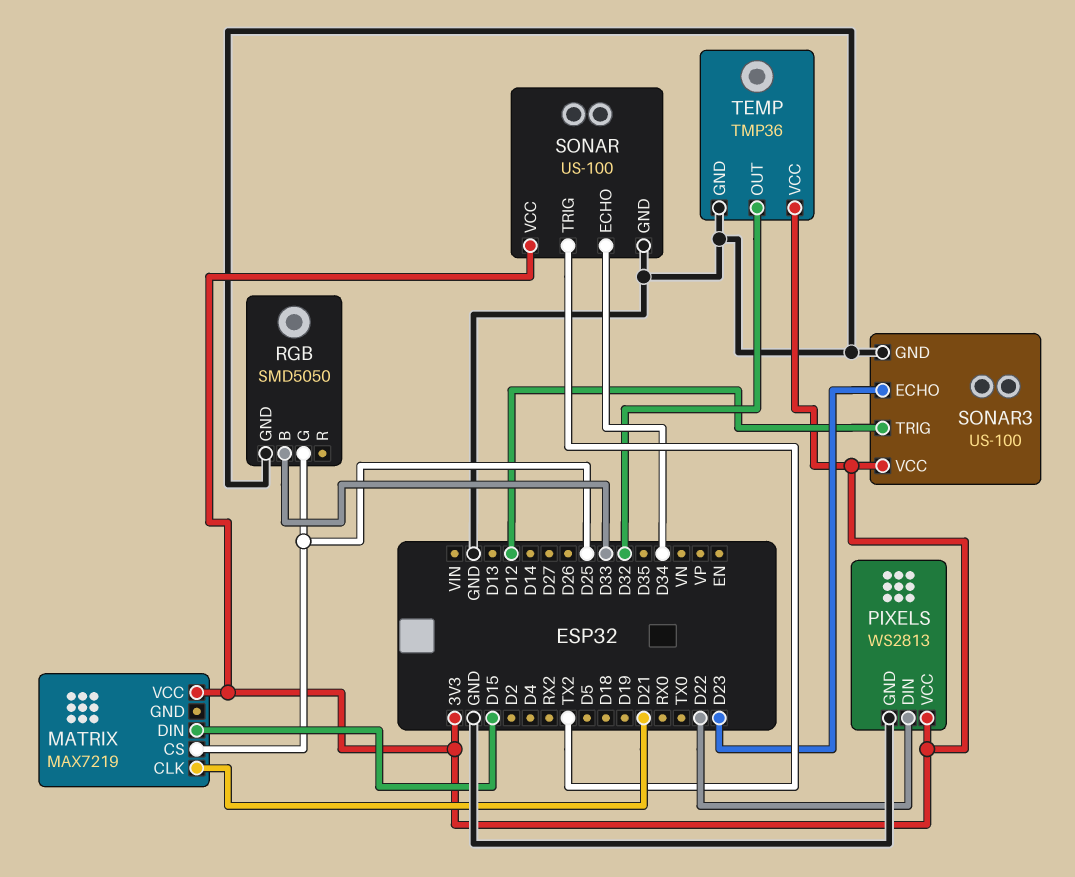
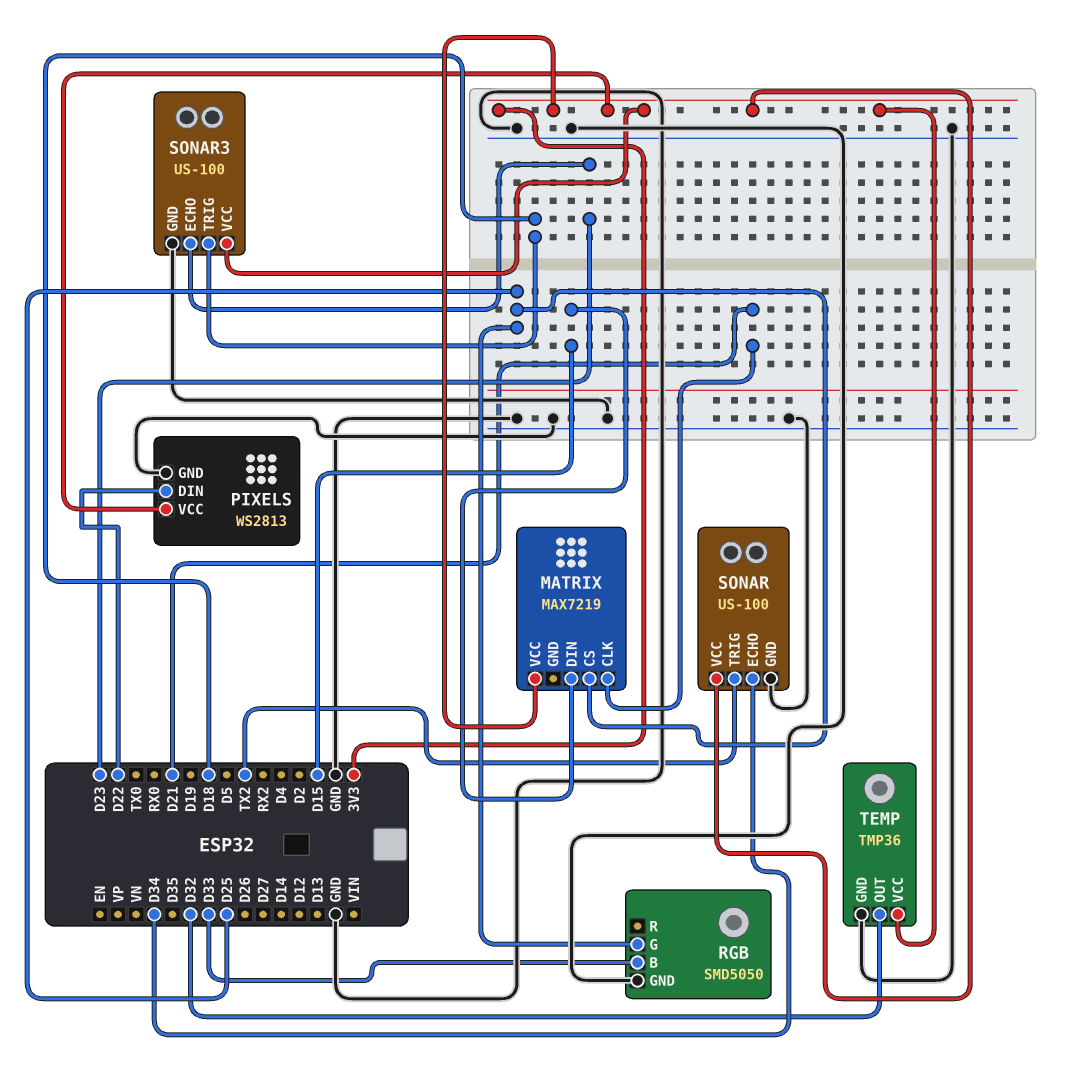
SONAR3 pin TRIG: D12 -> D18

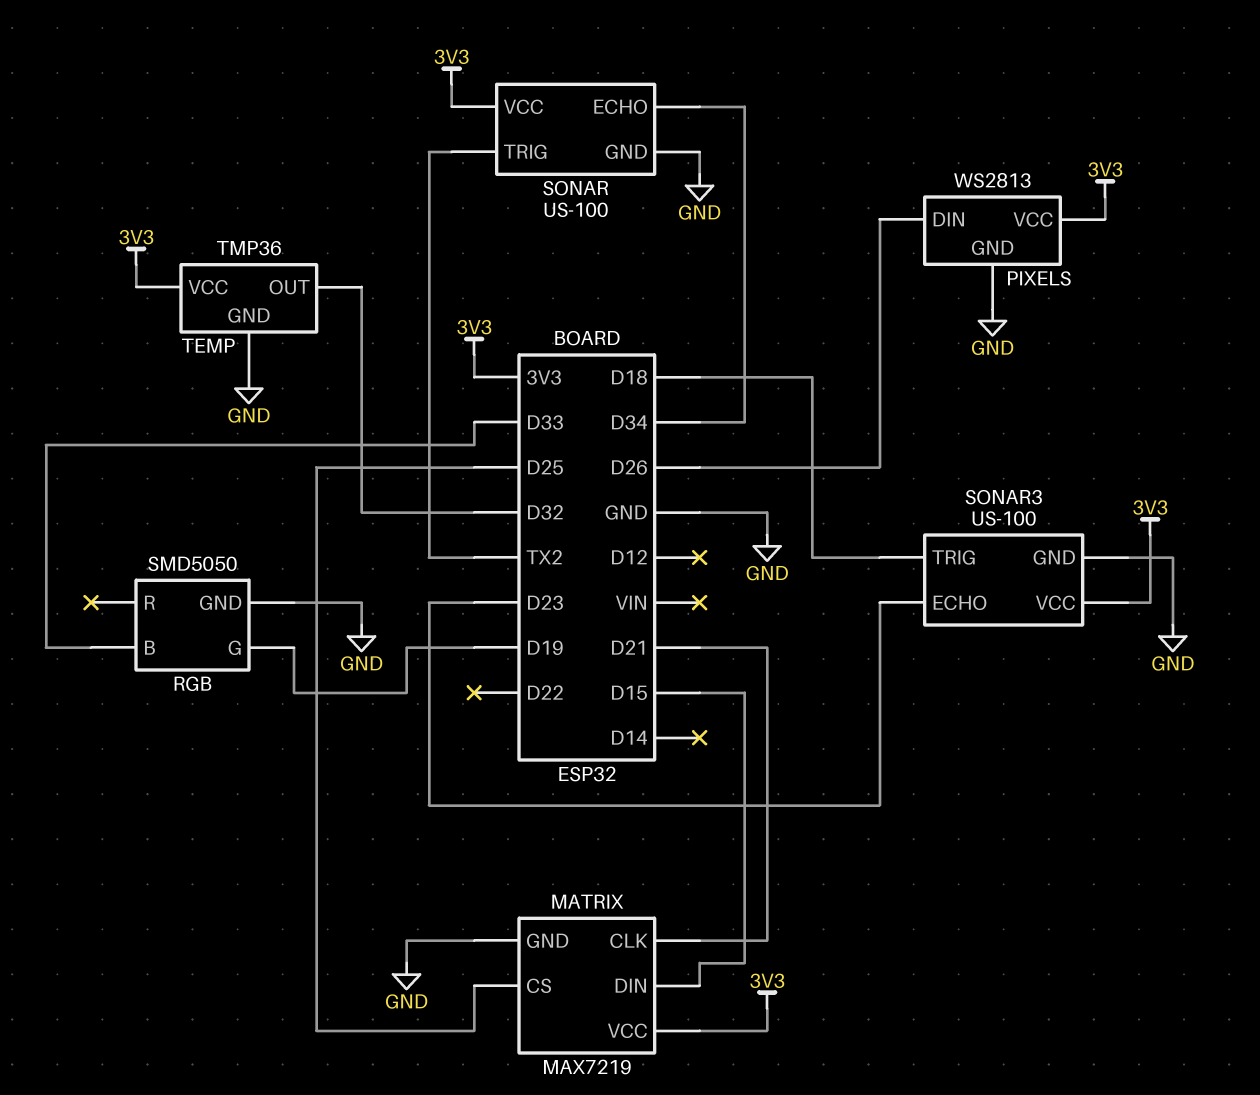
MATRIX pin GND: none -> GND
PIXELS pin DIN: D22 -> D26
RGB pin G: D25 -> D19

